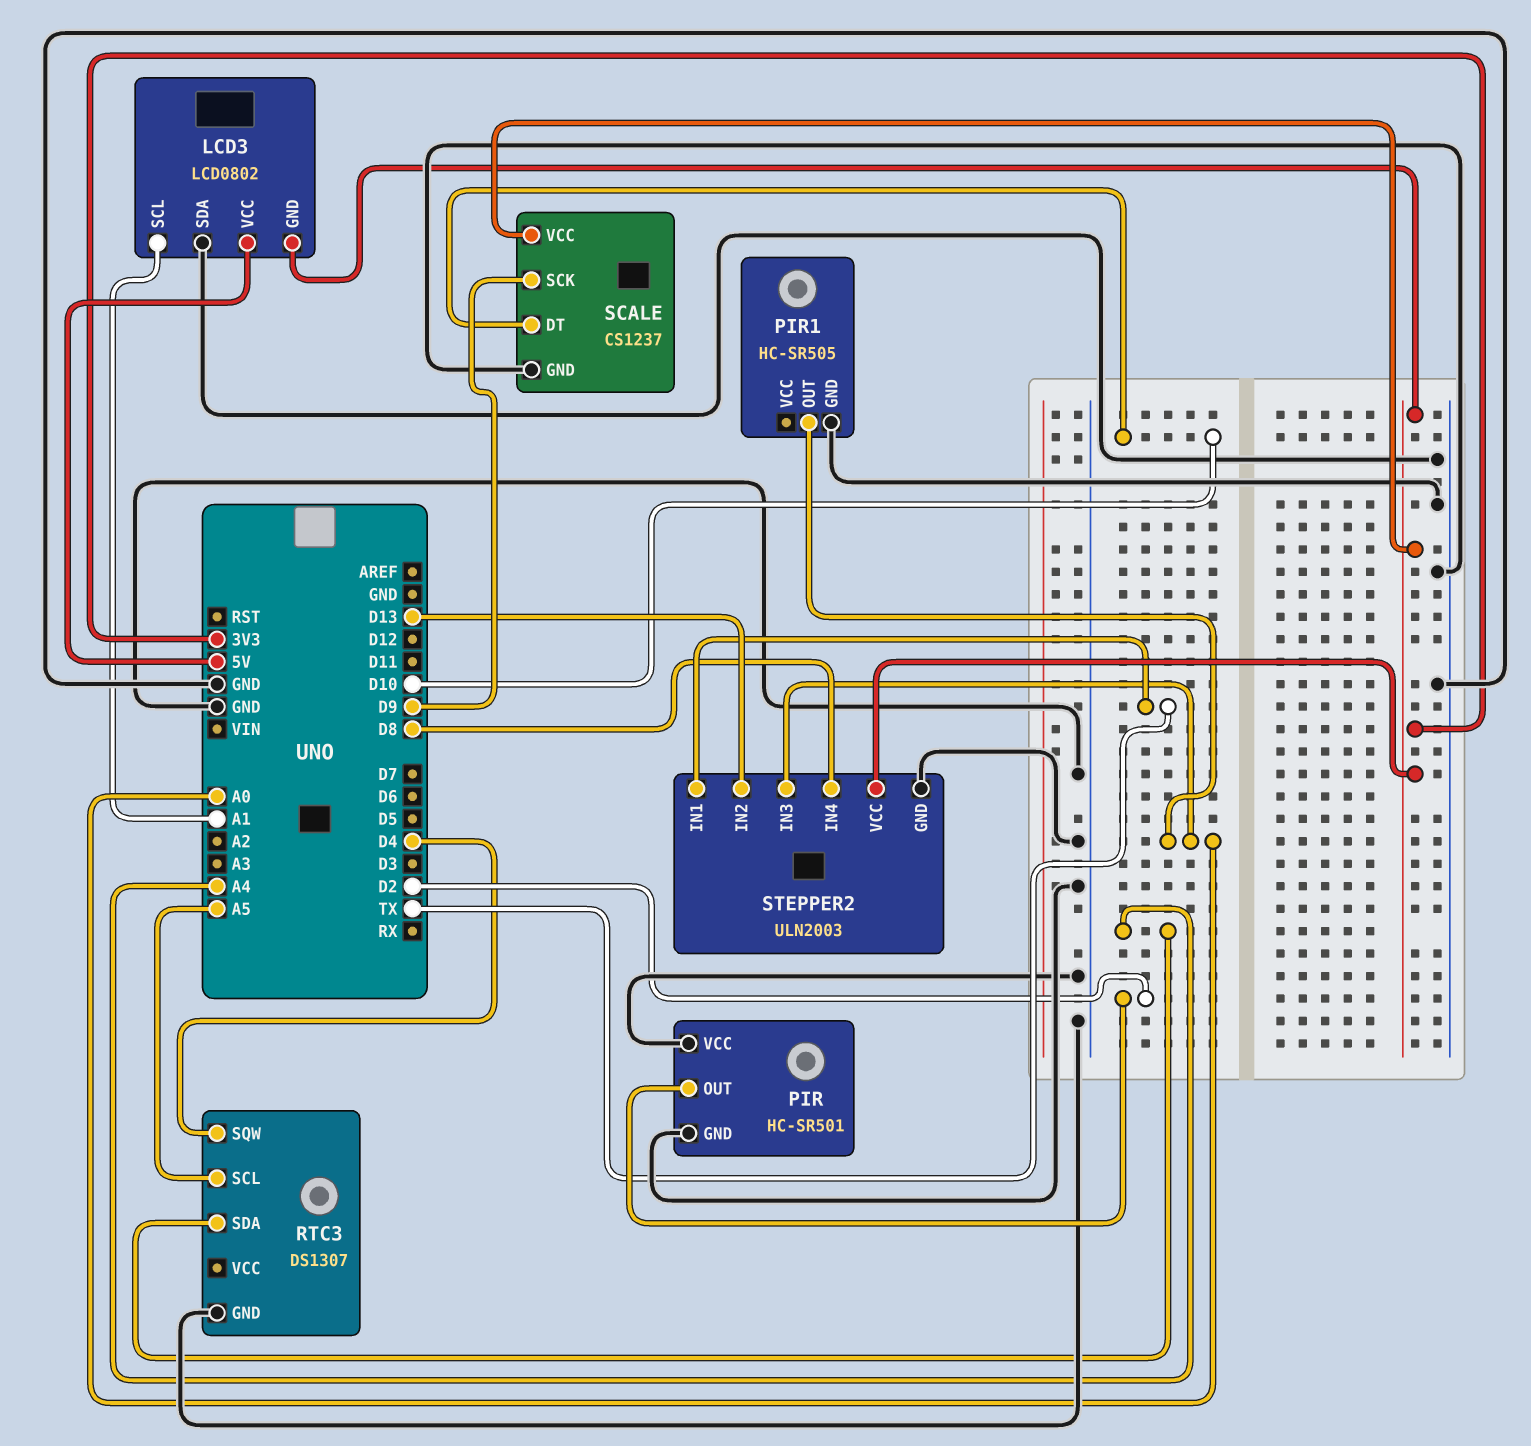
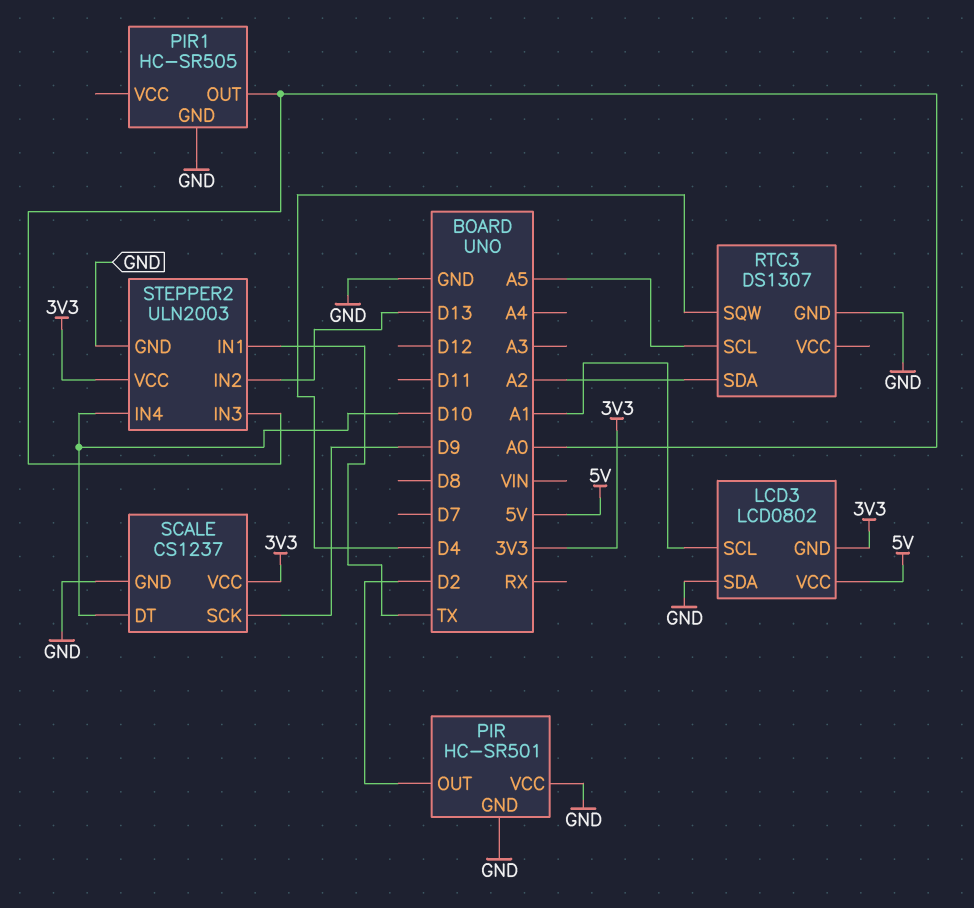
RTC3 pin SDA: A4 -> A2
STEPPER2 pin IN4: D8 -> D10

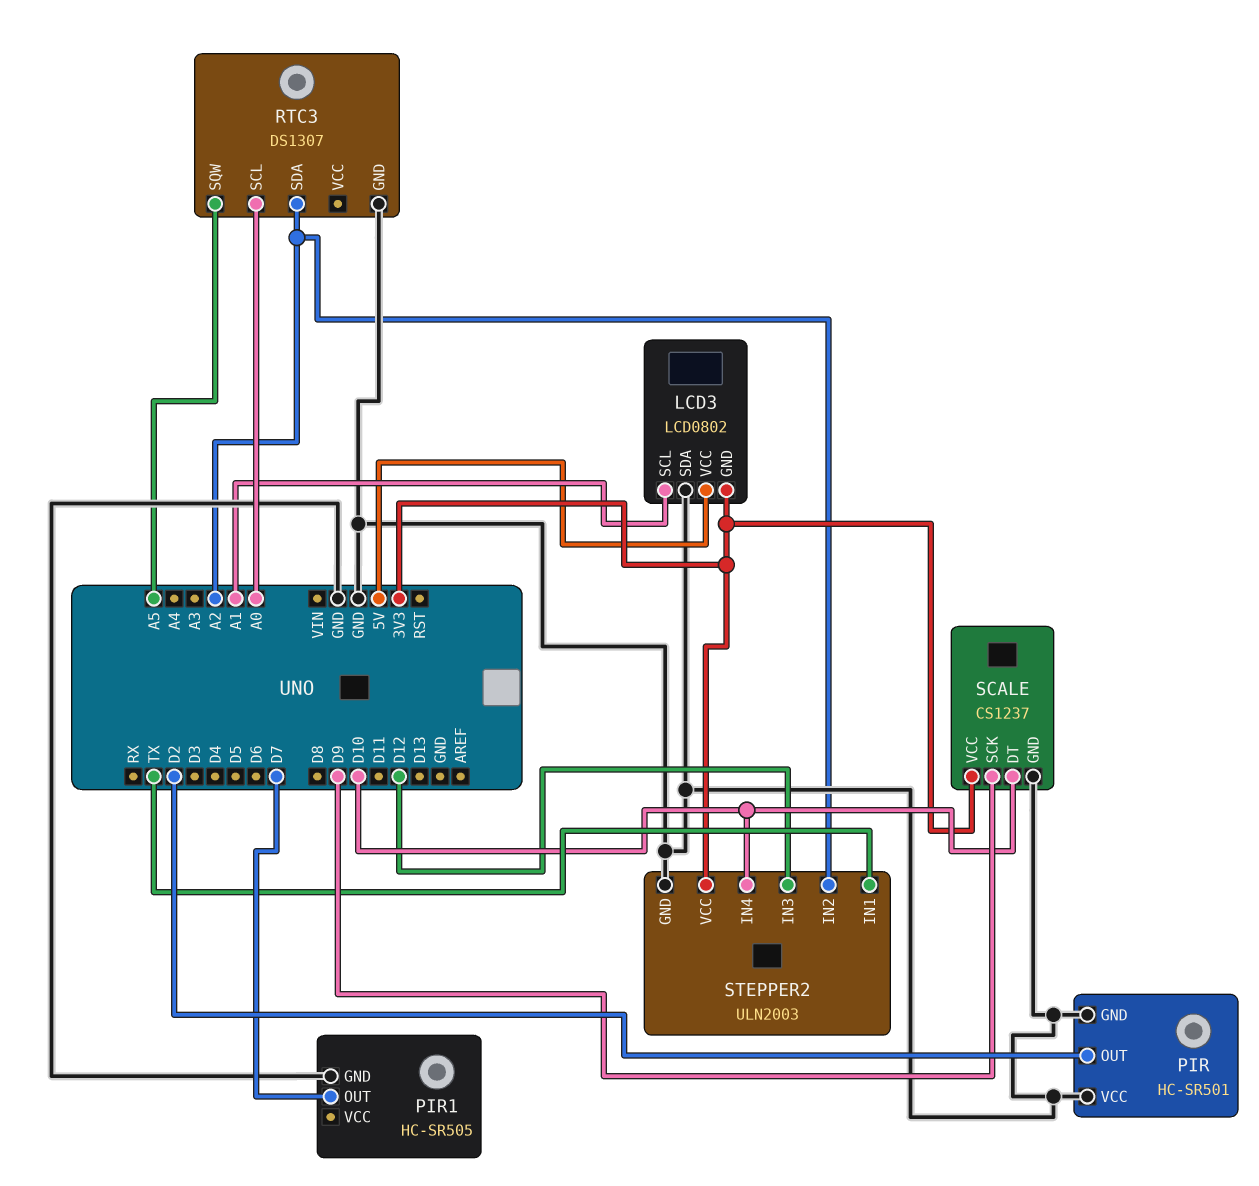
PIR1 pin OUT: A0 -> D7
RTC3 pin SCL: A5 -> A0
RTC3 pin SQW: D4 -> A5
STEPPER2 pin IN2: D13 -> A2
STEPPER2 pin IN3: A0 -> D12

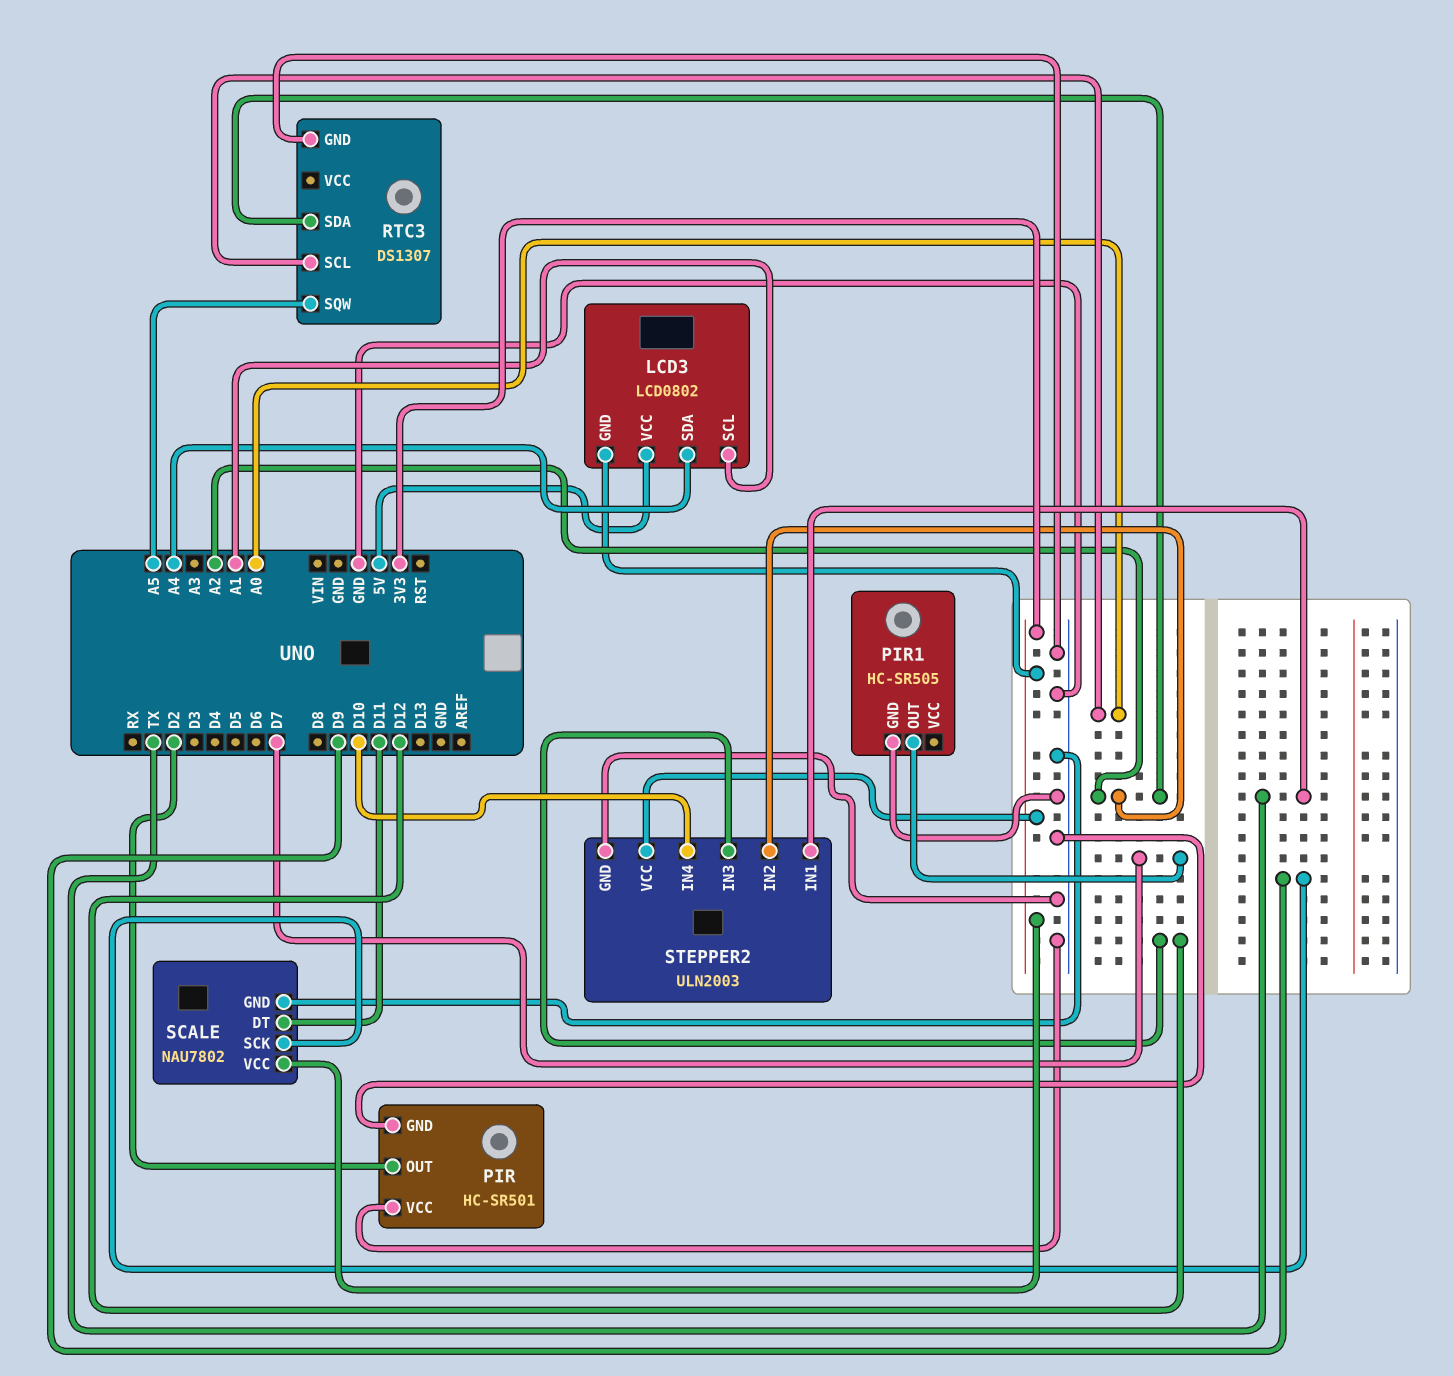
LCD3 pin SDA: GND -> A4
SCALE: CS1237 -> NAU7802
SCALE pin DT: D10 -> D11

